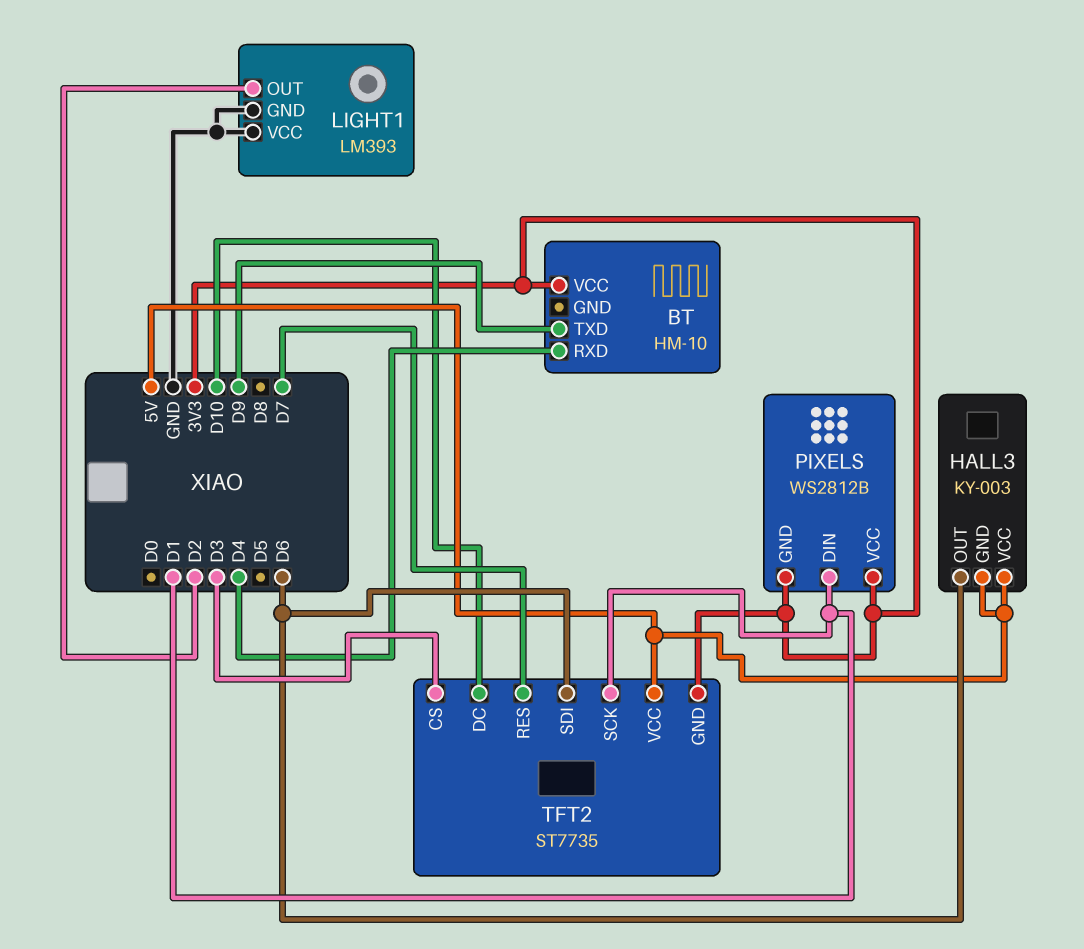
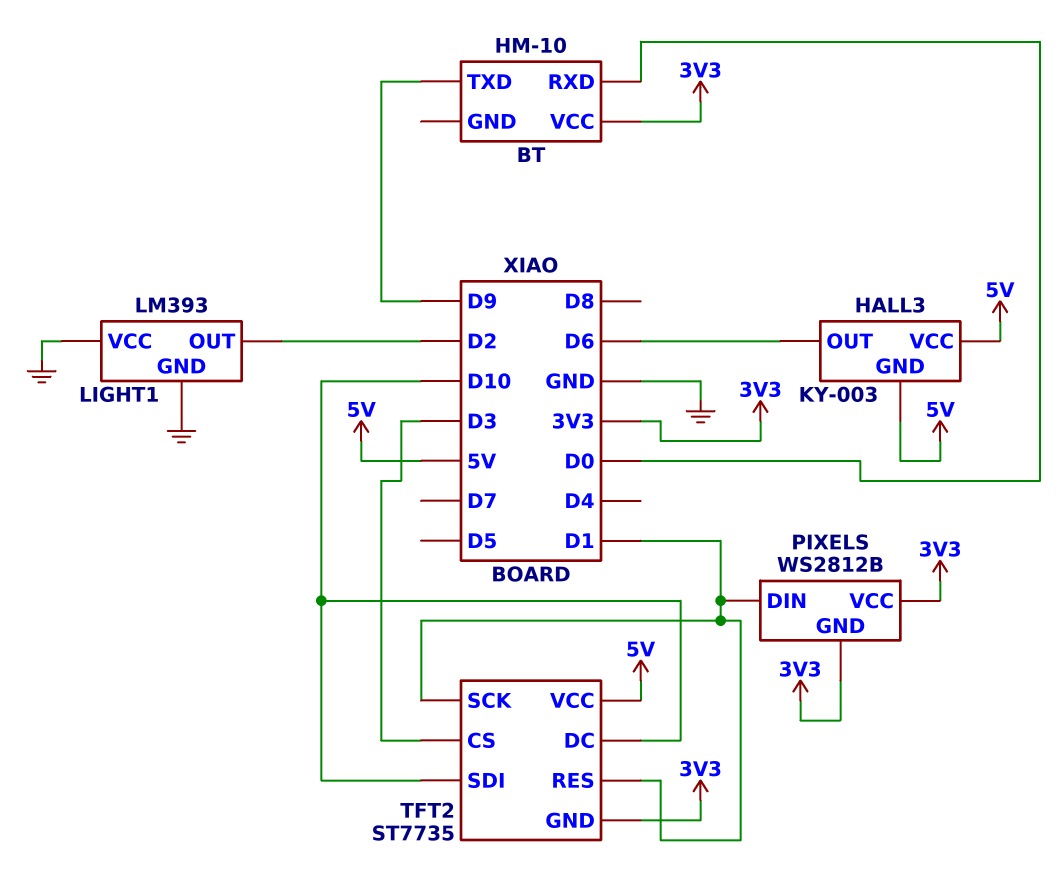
BT pin RXD: D4 -> D0
TFT2 pin RES: D7 -> D1
TFT2 pin SDI: D6 -> D10

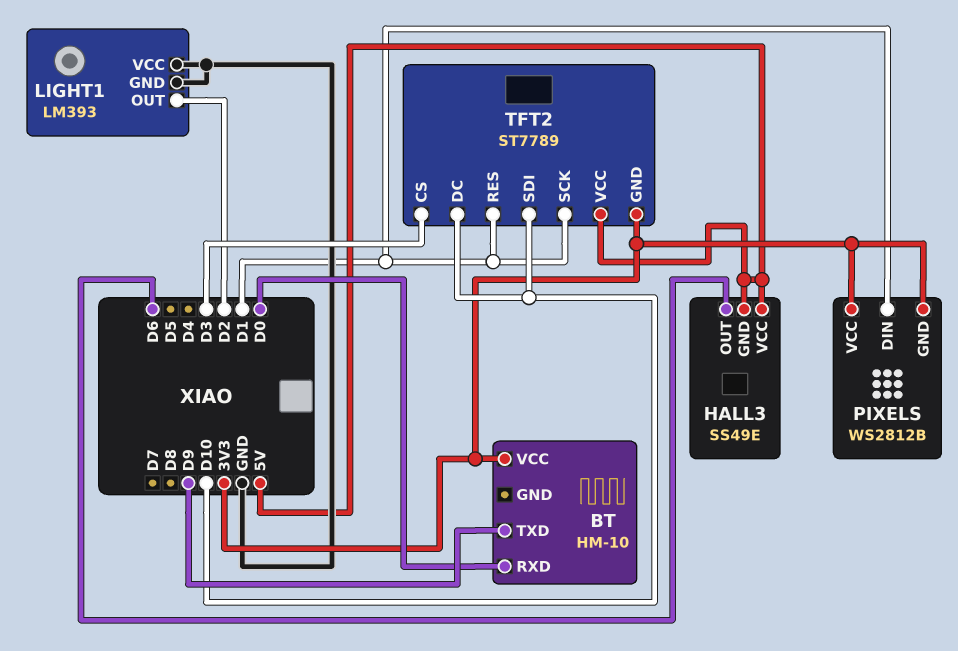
HALL3: KY-003 -> SS49E
TFT2: ST7735 -> ST7789

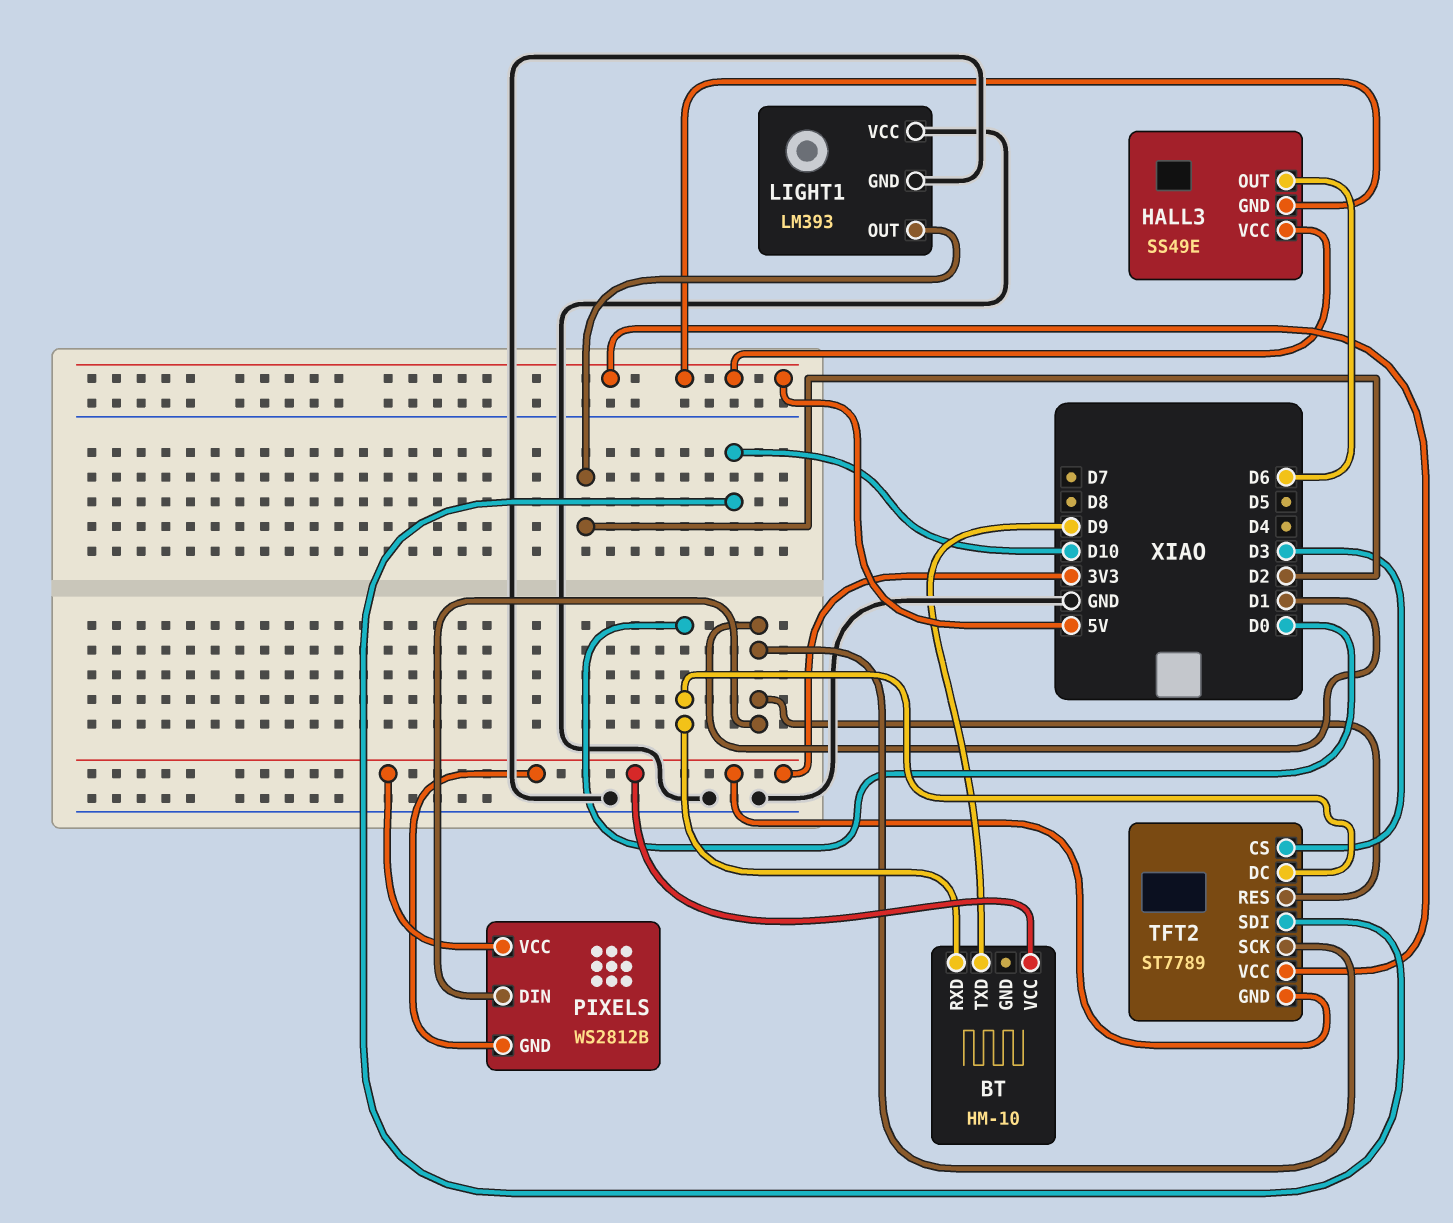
TFT2 pin DC: D10 -> D0

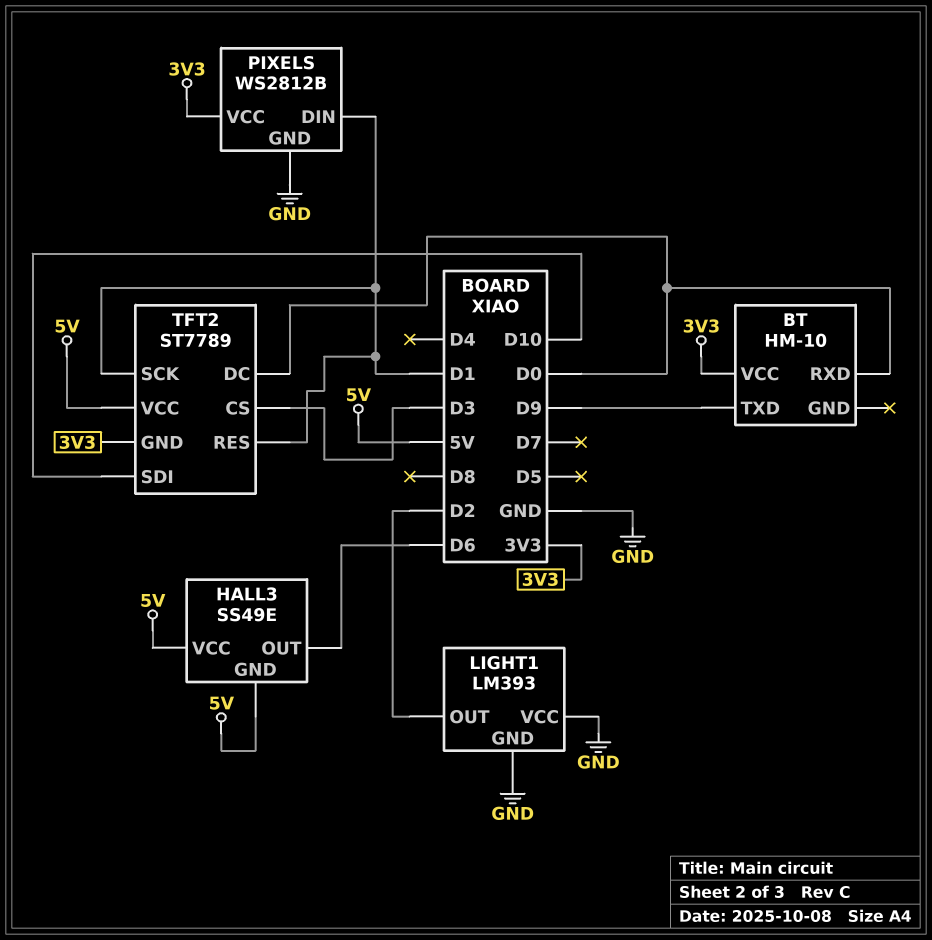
PIXELS pin GND: 3V3 -> GND

